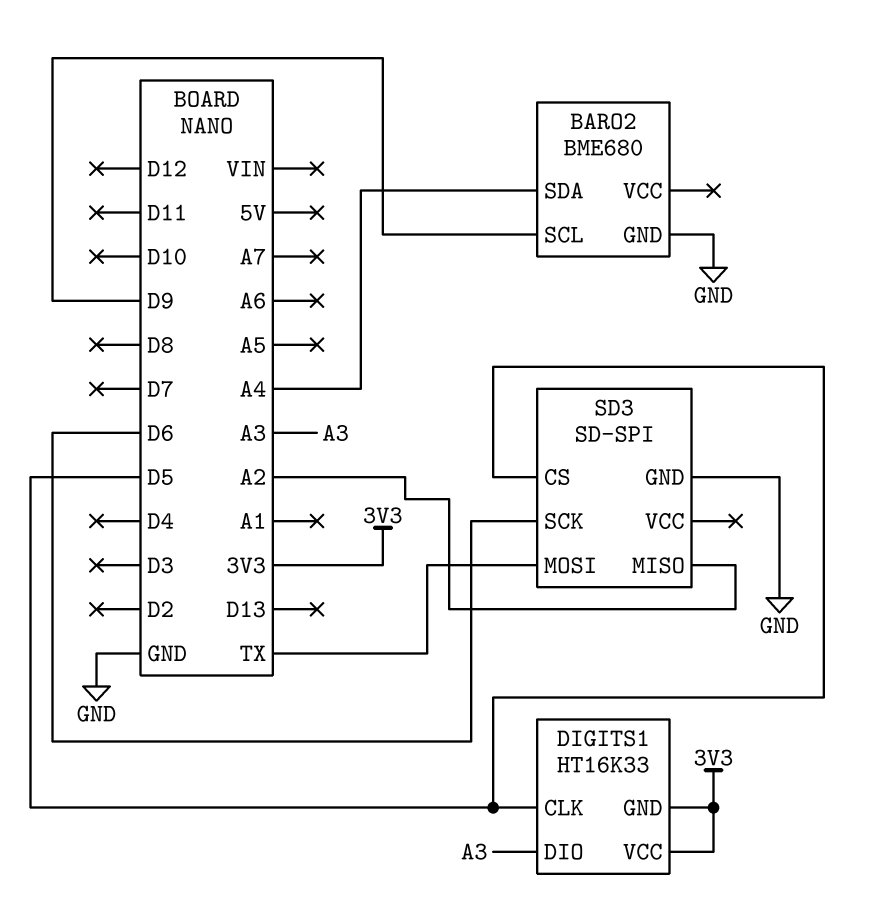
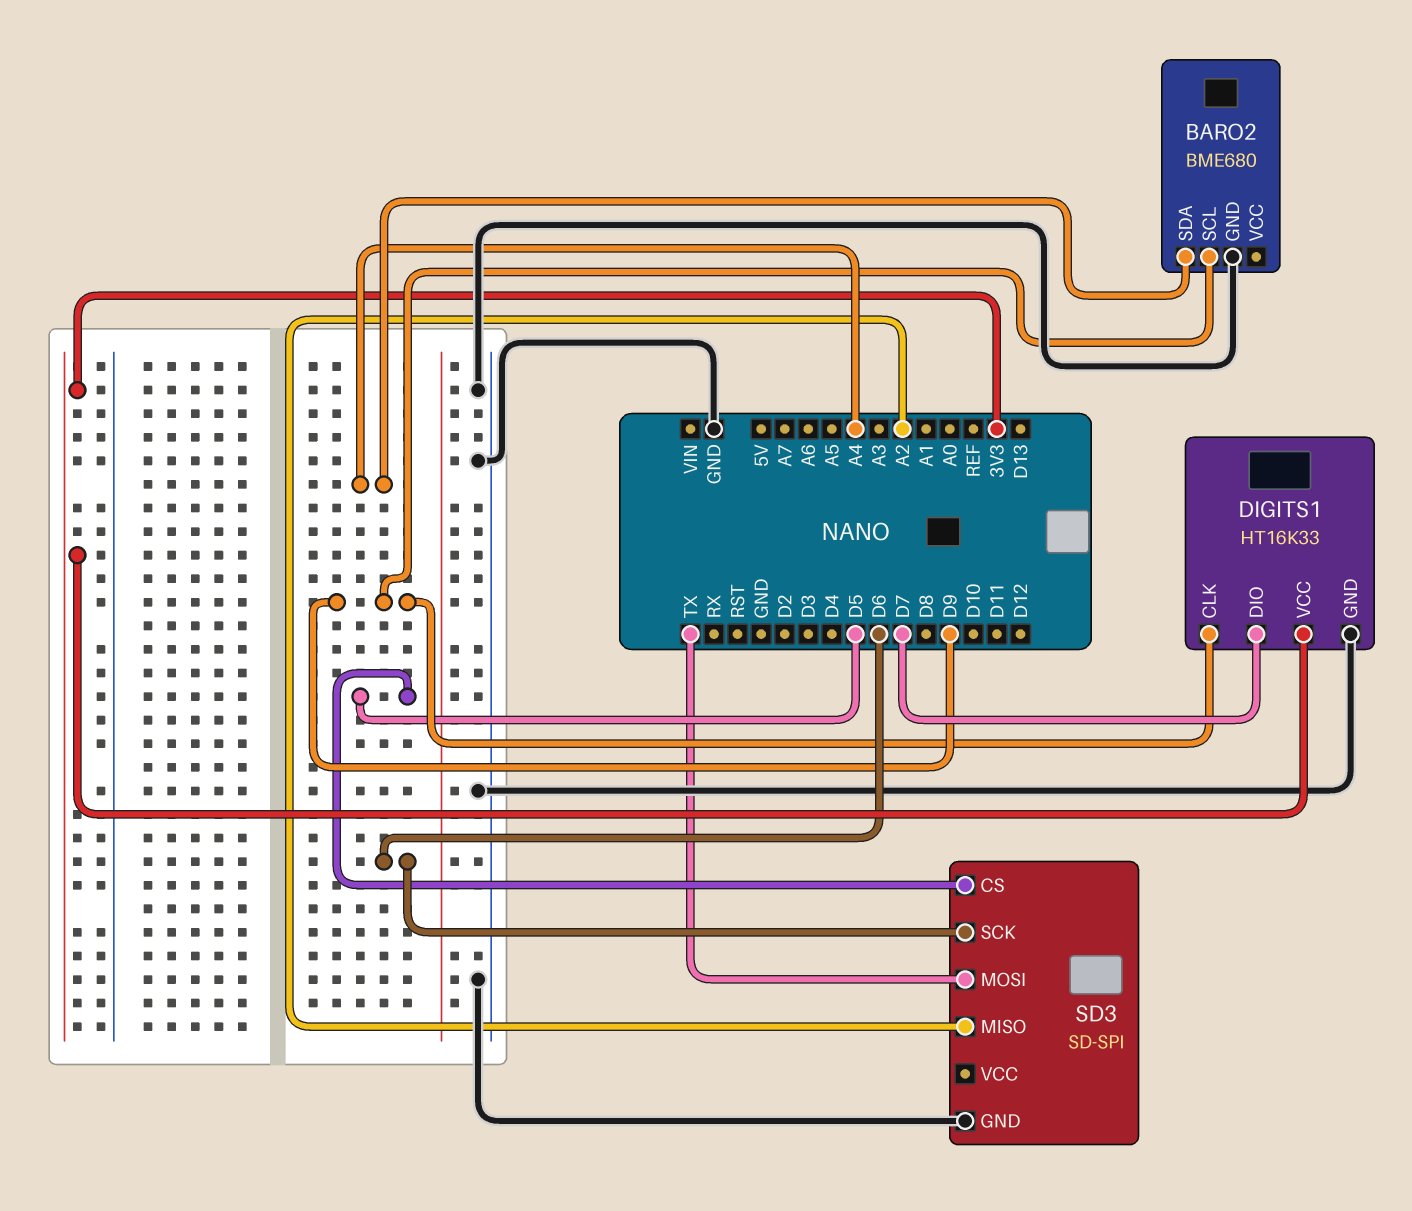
DIGITS1 pin CLK: D5 -> D9
DIGITS1 pin DIO: A3 -> D7
DIGITS1 pin GND: 3V3 -> GND

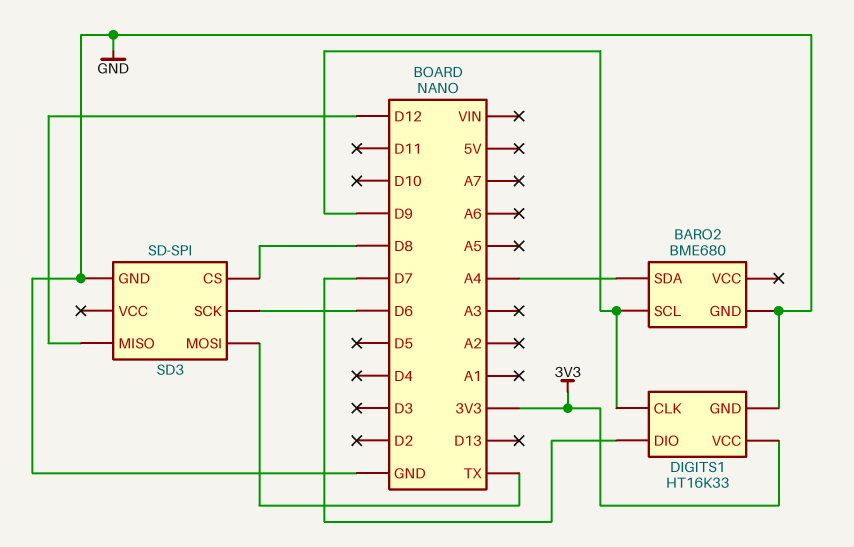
SD3 pin CS: D5 -> D8
SD3 pin MISO: A2 -> D12

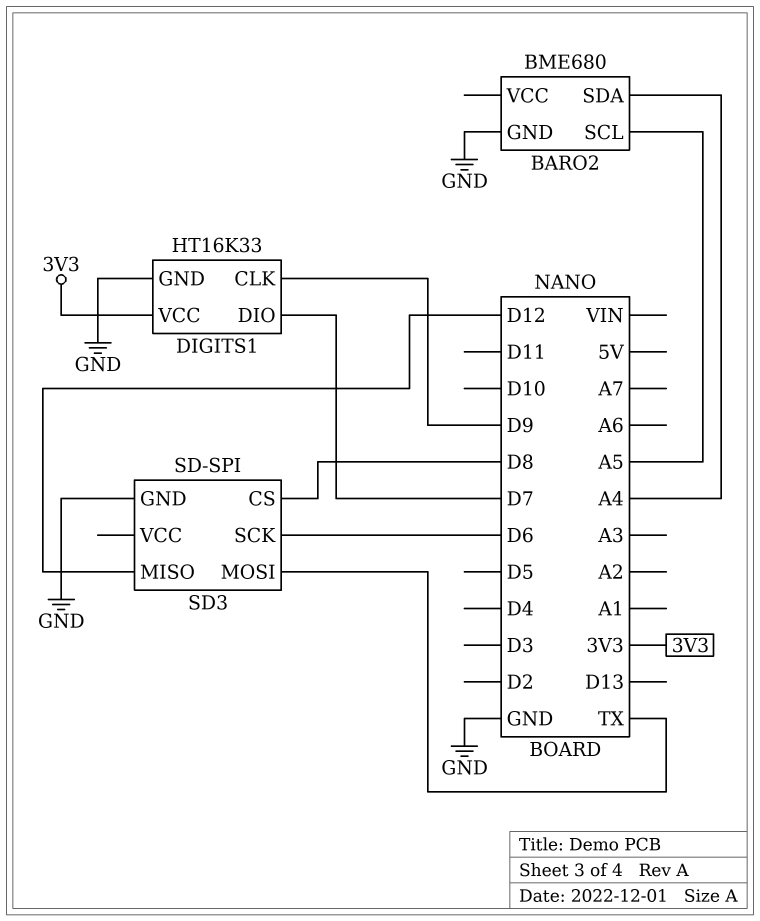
BARO2 pin SCL: D9 -> A5

